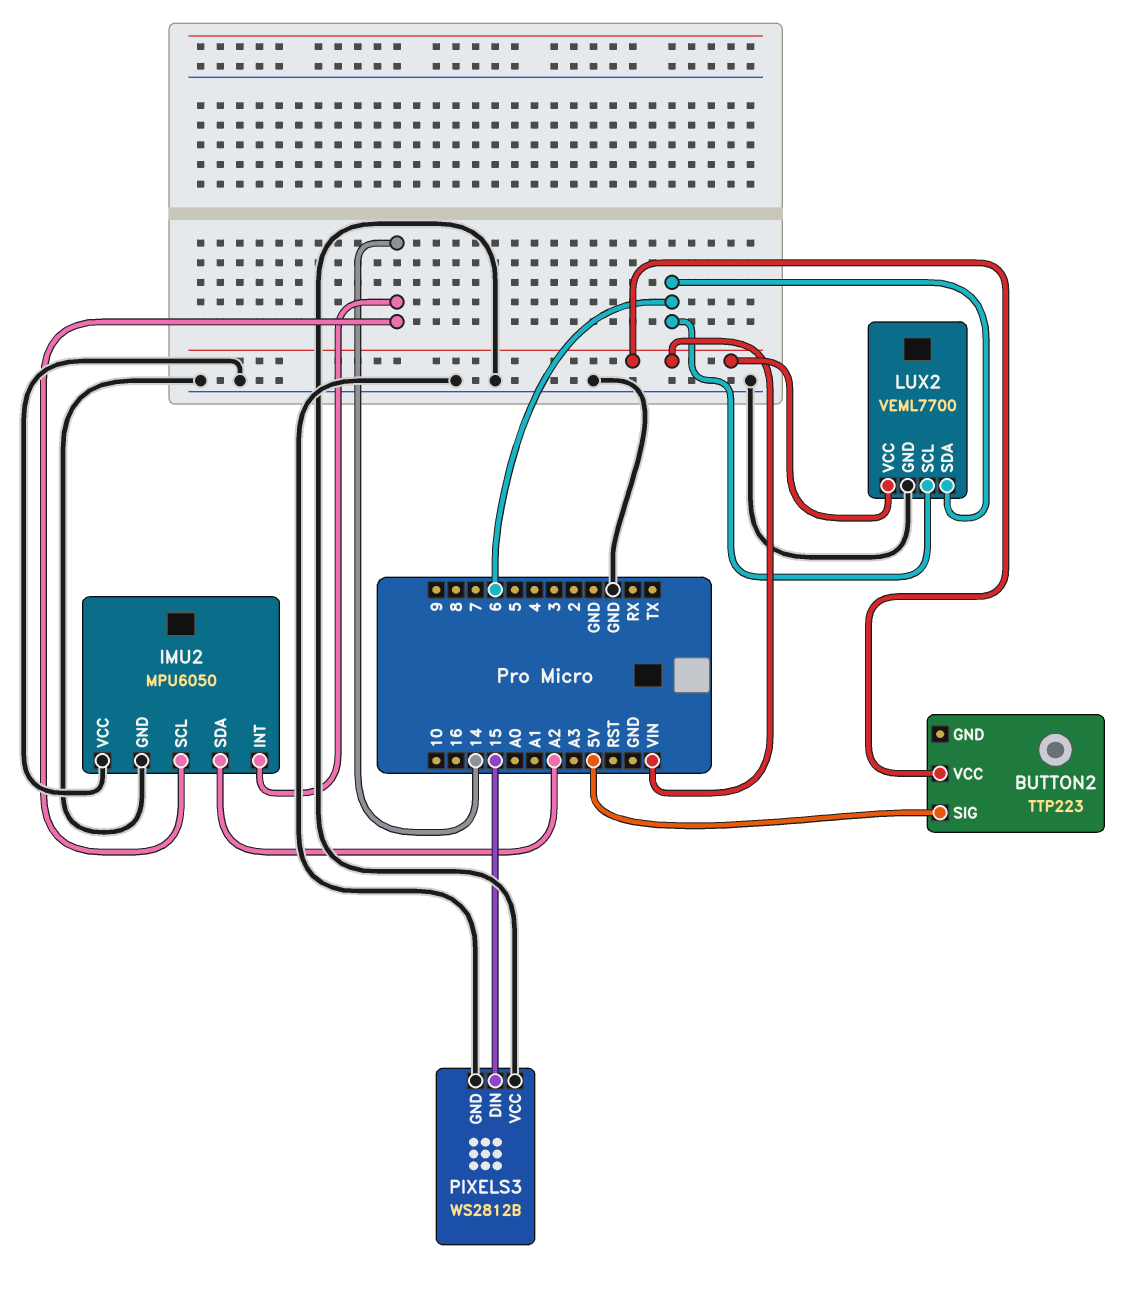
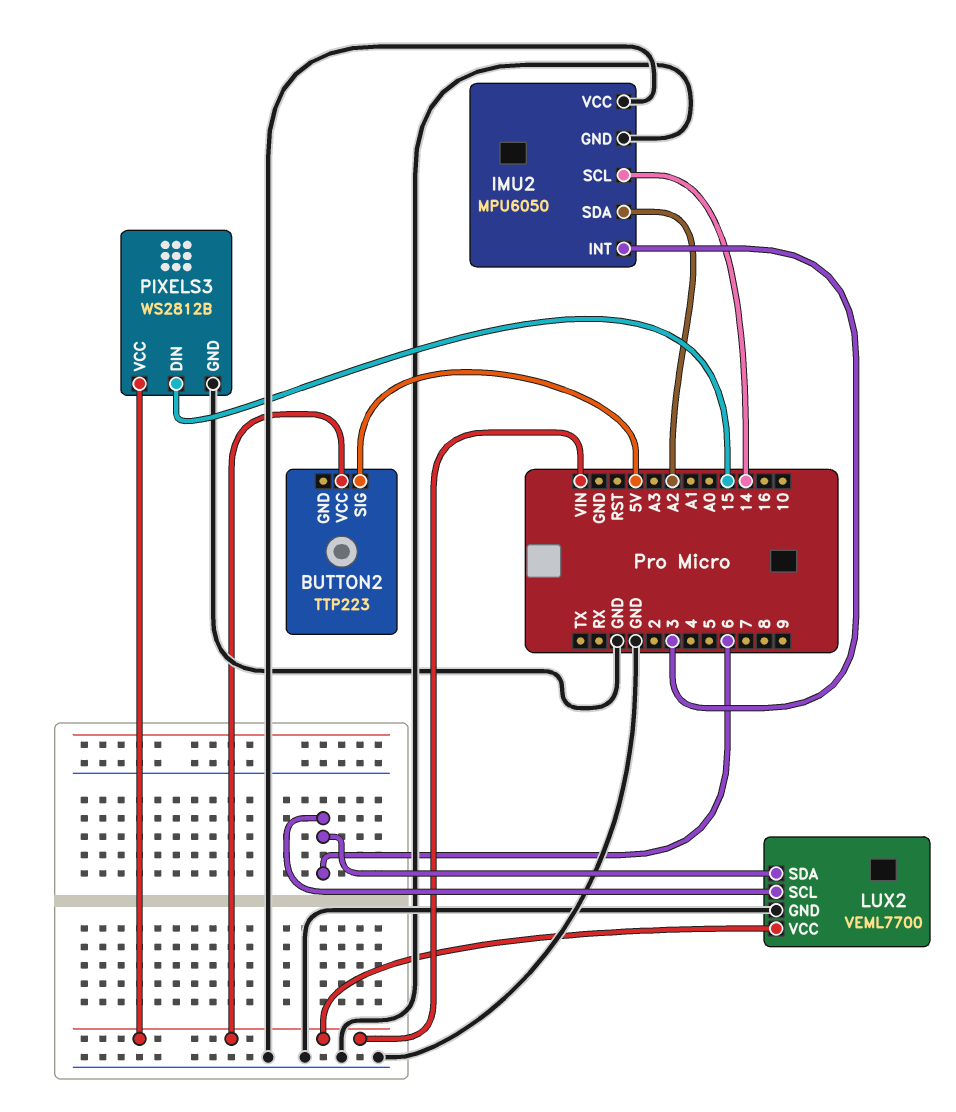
IMU2 pin INT: 14 -> 3
PIXELS3 pin VCC: GND -> VIN

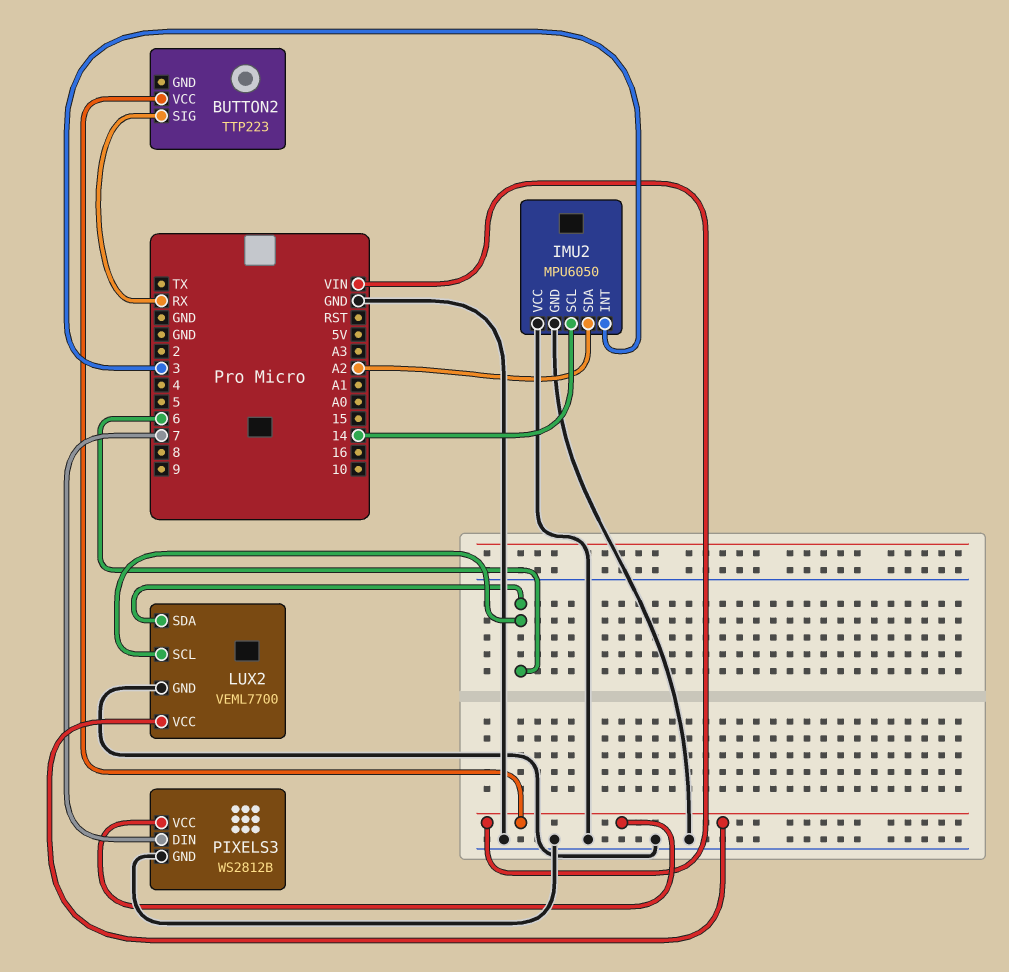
BUTTON2 pin SIG: 5V -> RX
PIXELS3 pin DIN: 15 -> 7

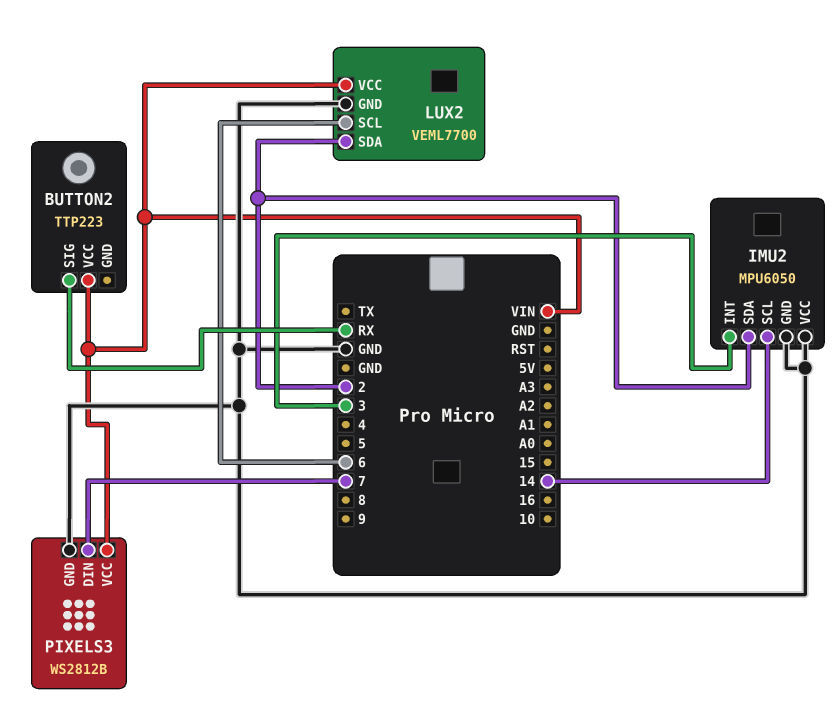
IMU2 pin SDA: A2 -> 2
LUX2 pin SDA: 6 -> 2

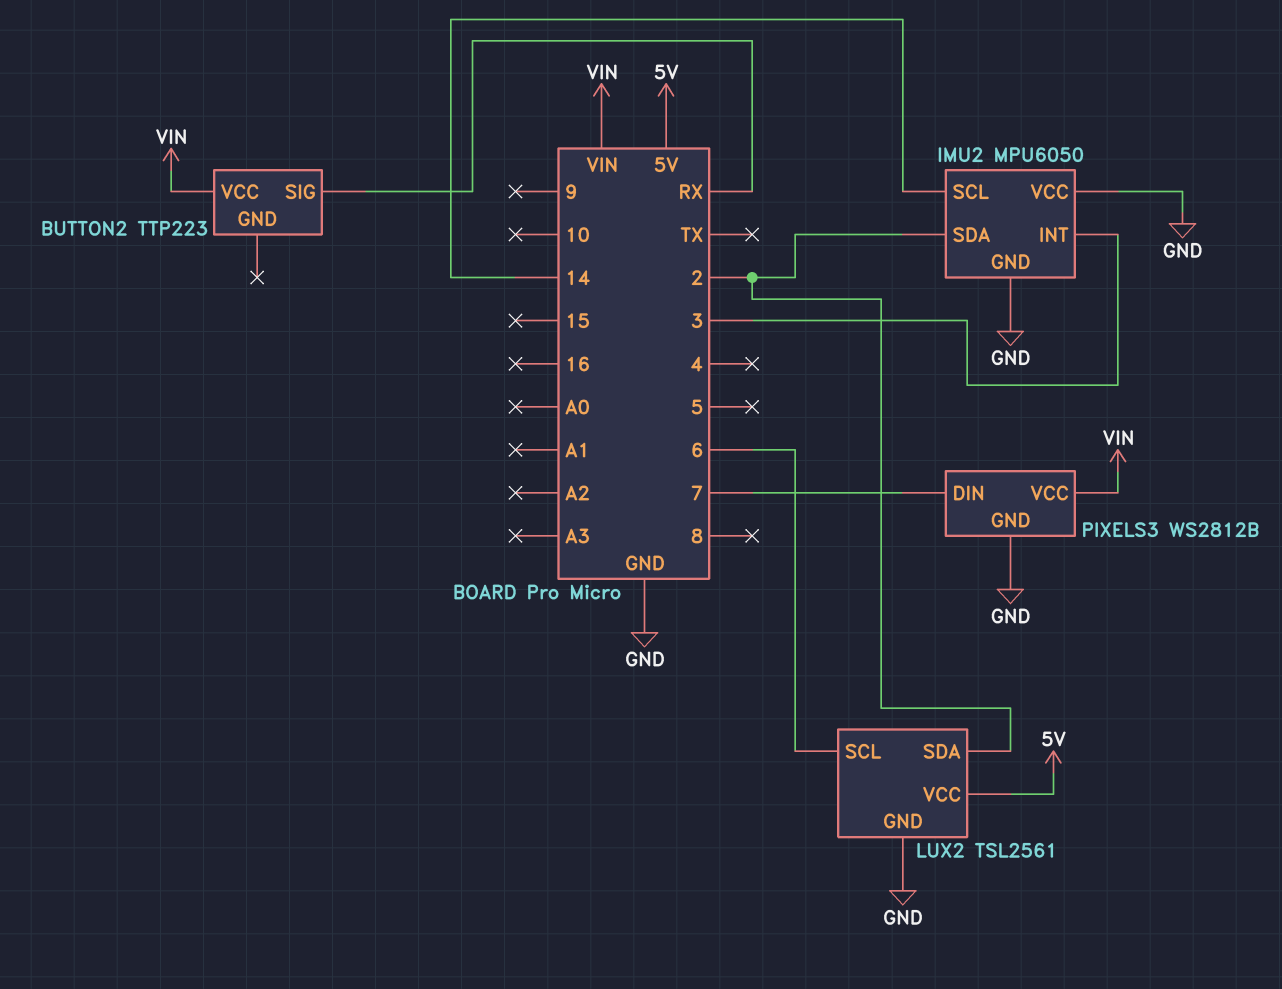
LUX2: VEML7700 -> TSL2561
LUX2 pin VCC: VIN -> 5V

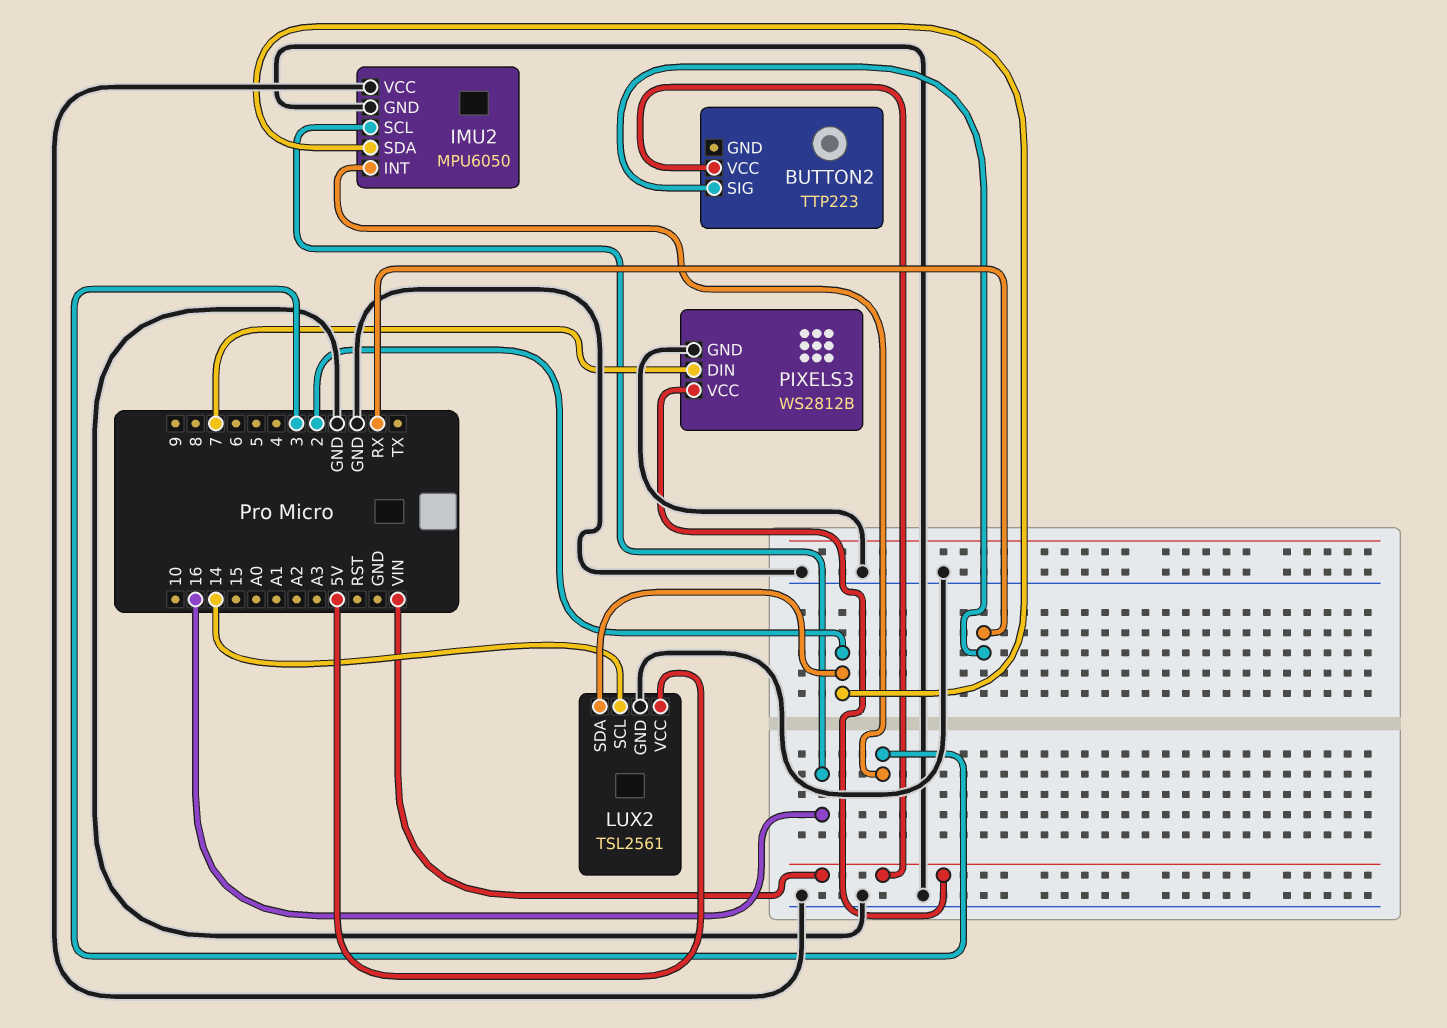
IMU2 pin SCL: 14 -> 16
LUX2 pin SCL: 6 -> 14

